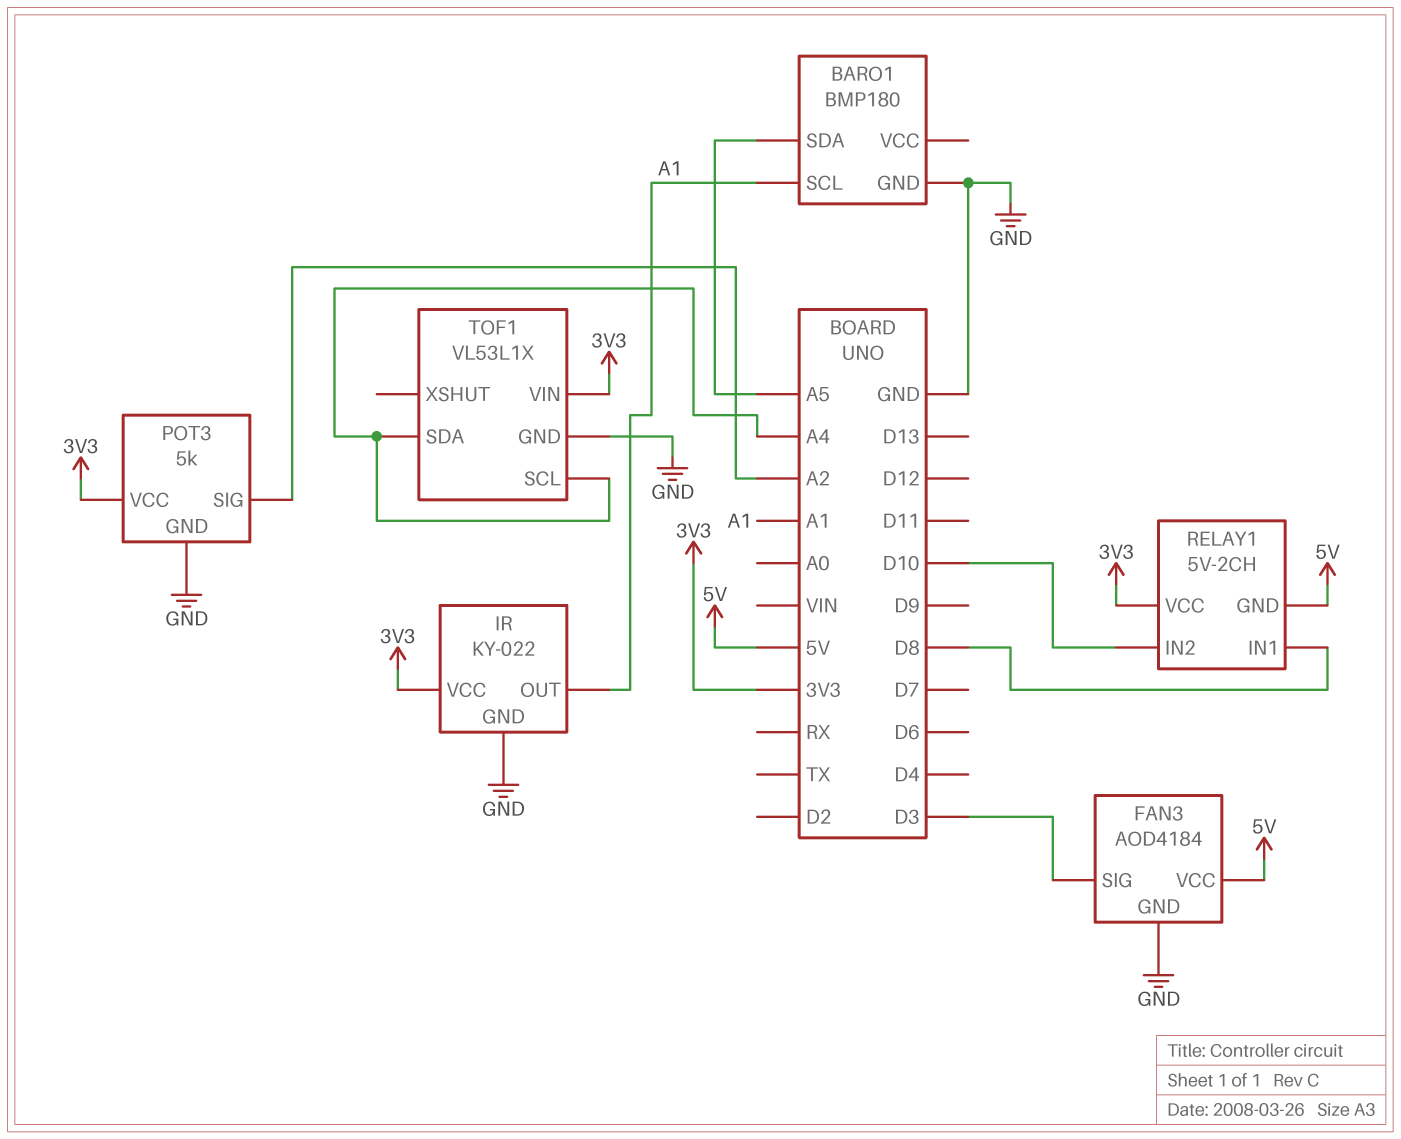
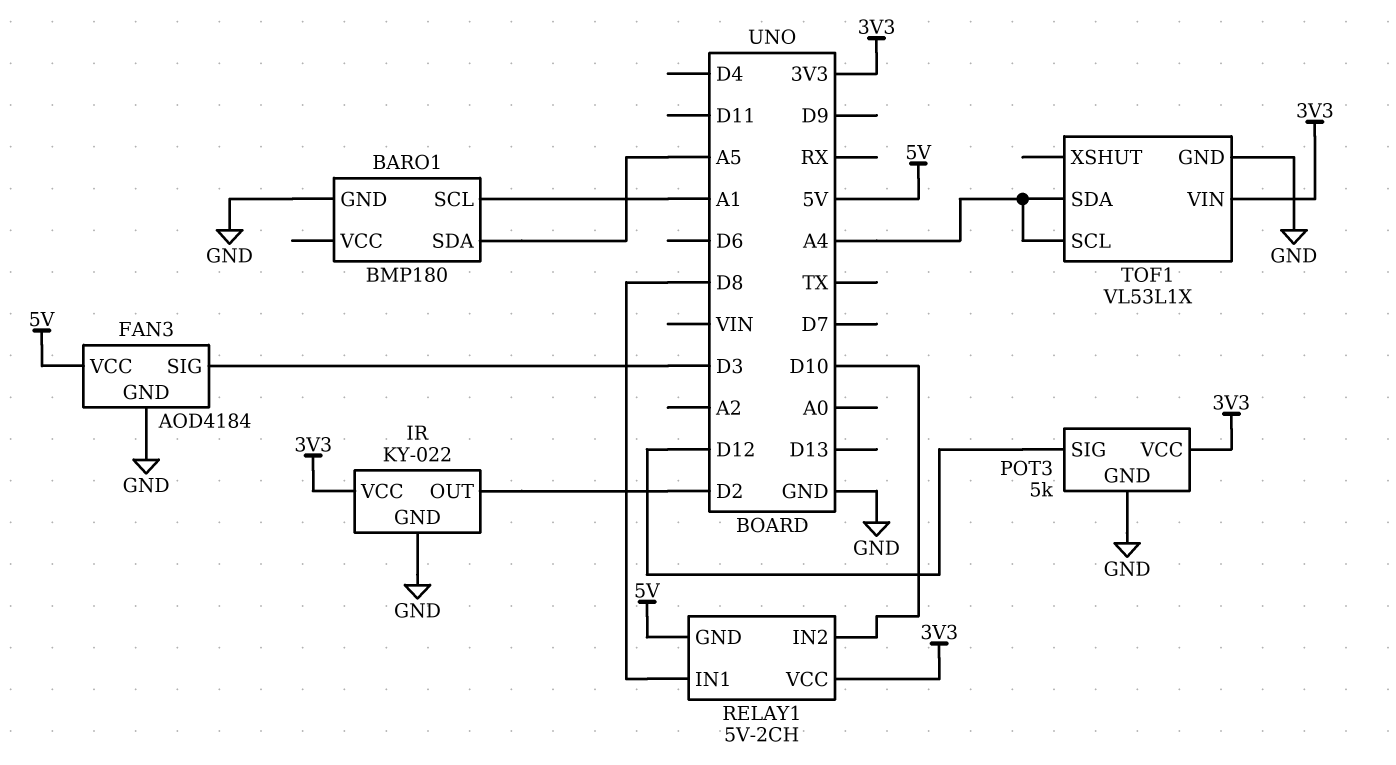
IR pin OUT: A1 -> D2
POT3 pin SIG: A2 -> D12

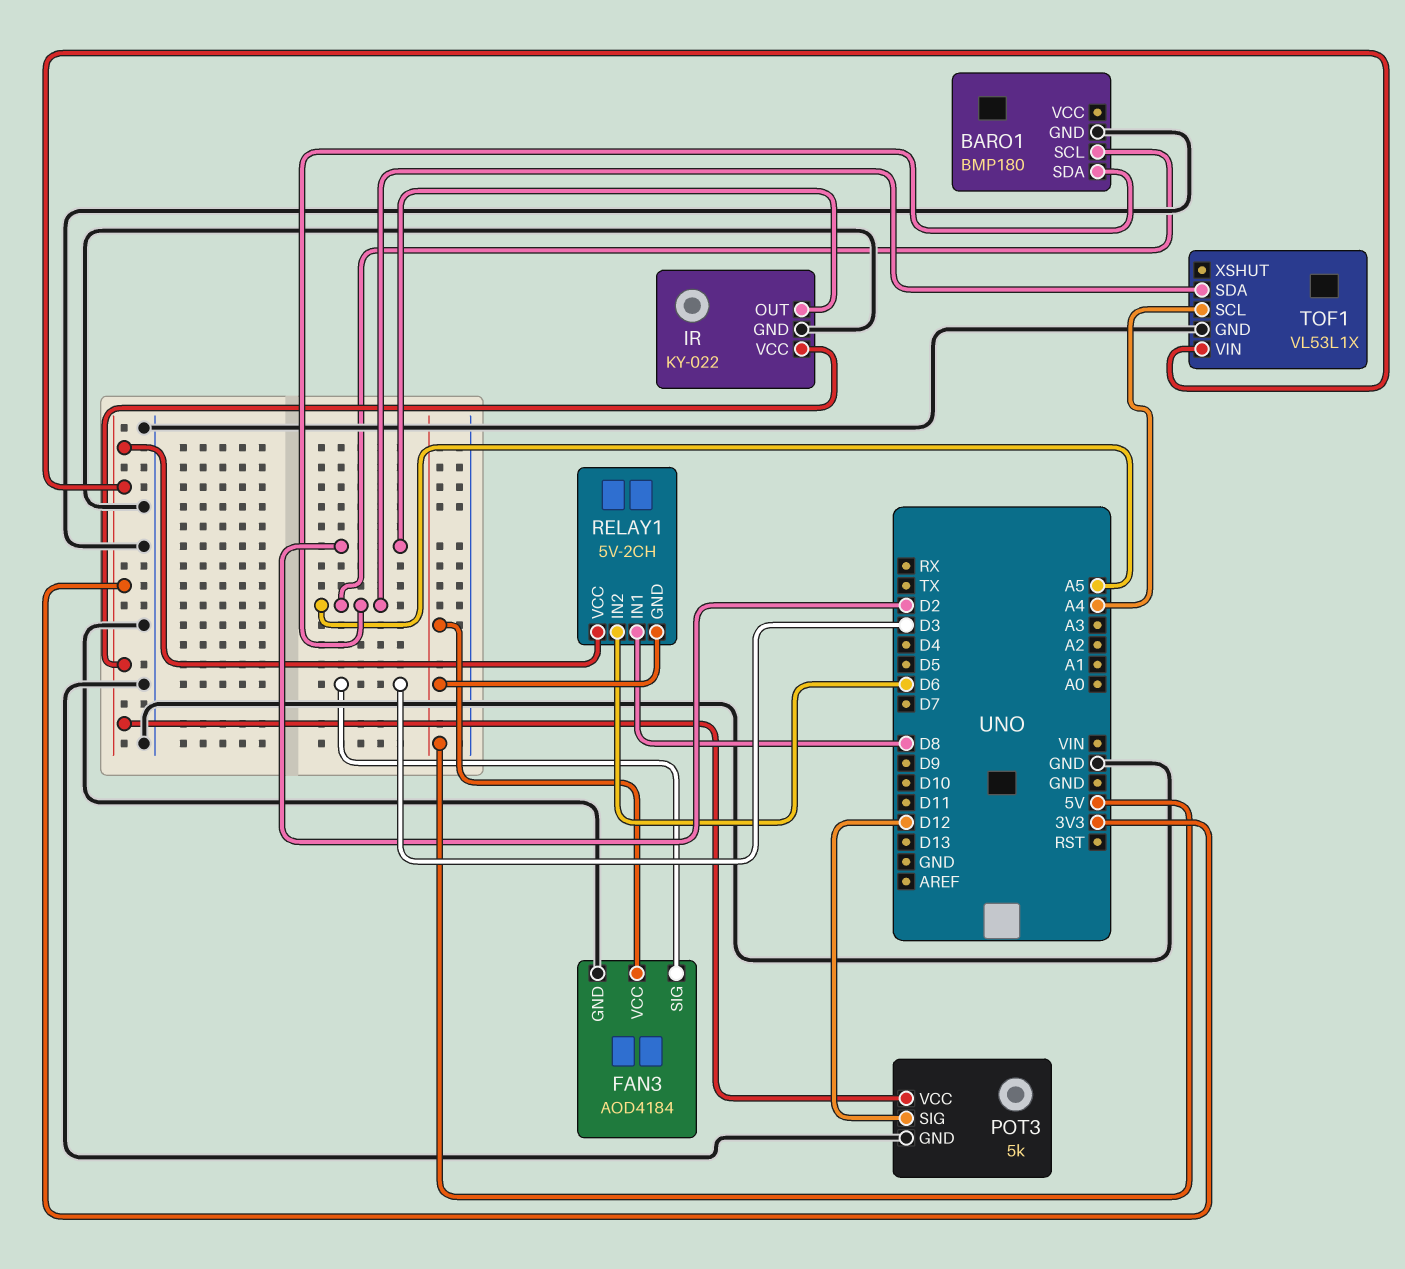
BARO1 pin SCL: A1 -> A5
RELAY1 pin IN2: D10 -> D6
TOF1 pin SDA: A4 -> A5

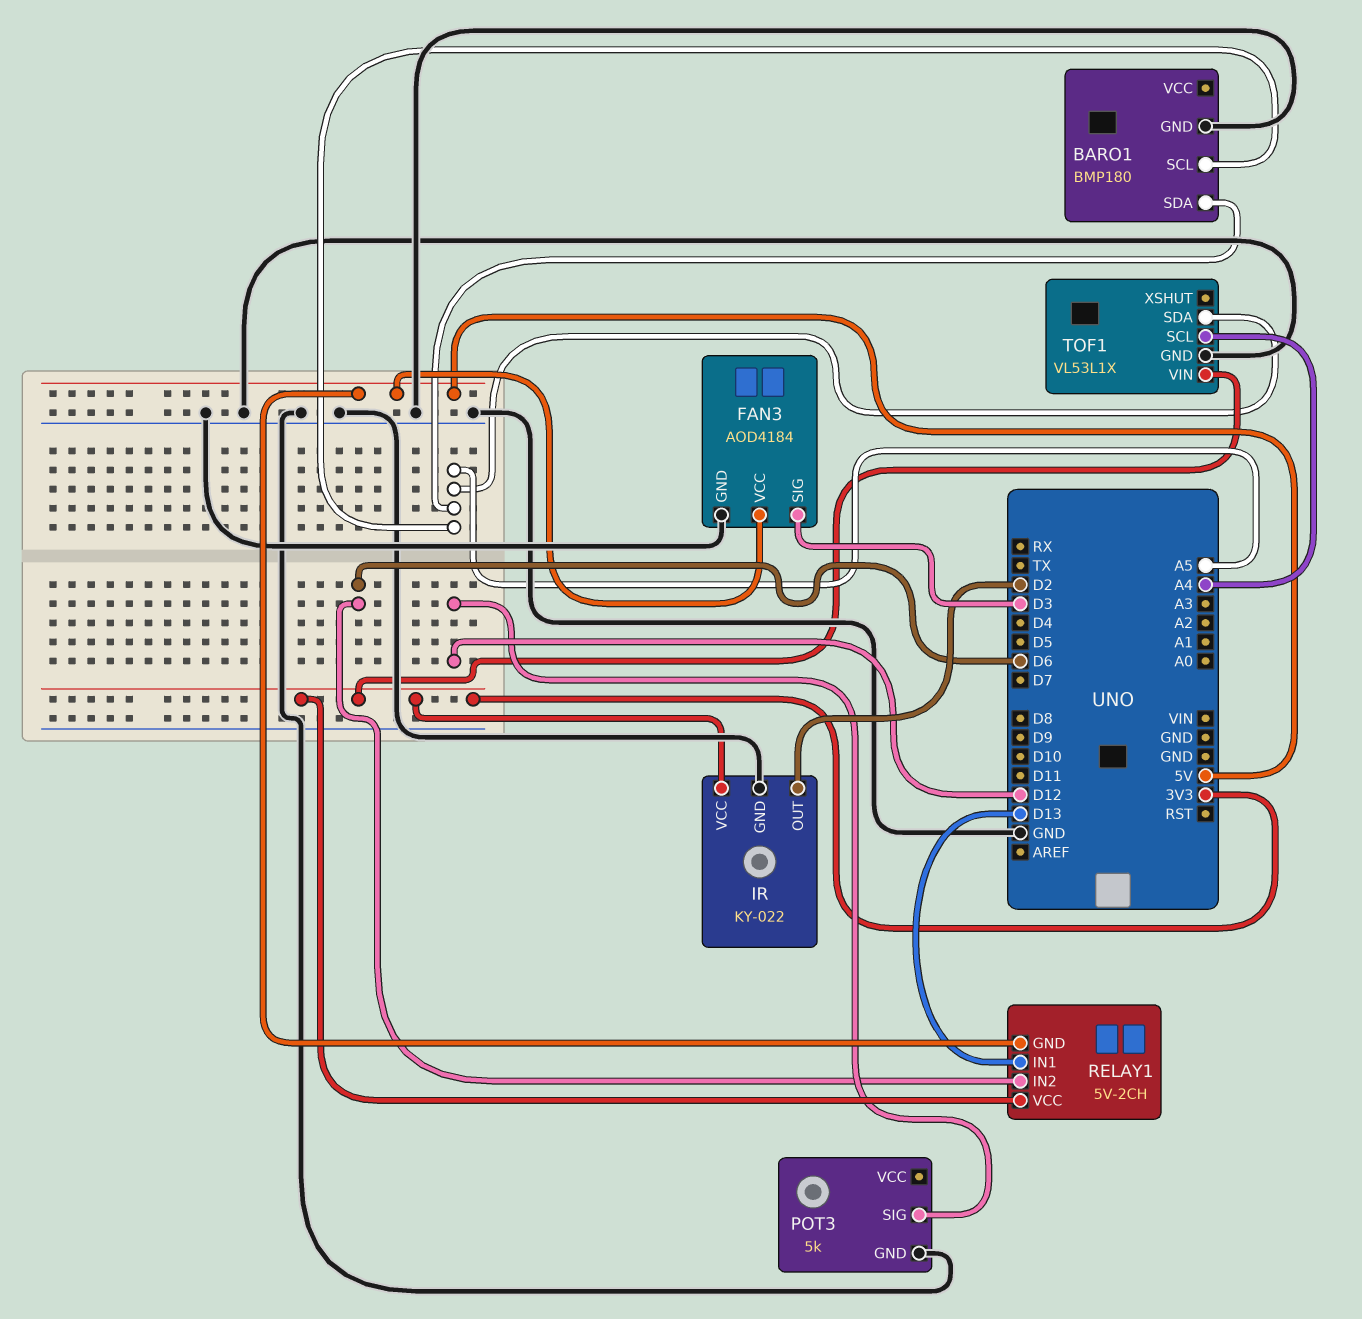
POT3 pin VCC: 3V3 -> none
RELAY1 pin IN1: D8 -> D13

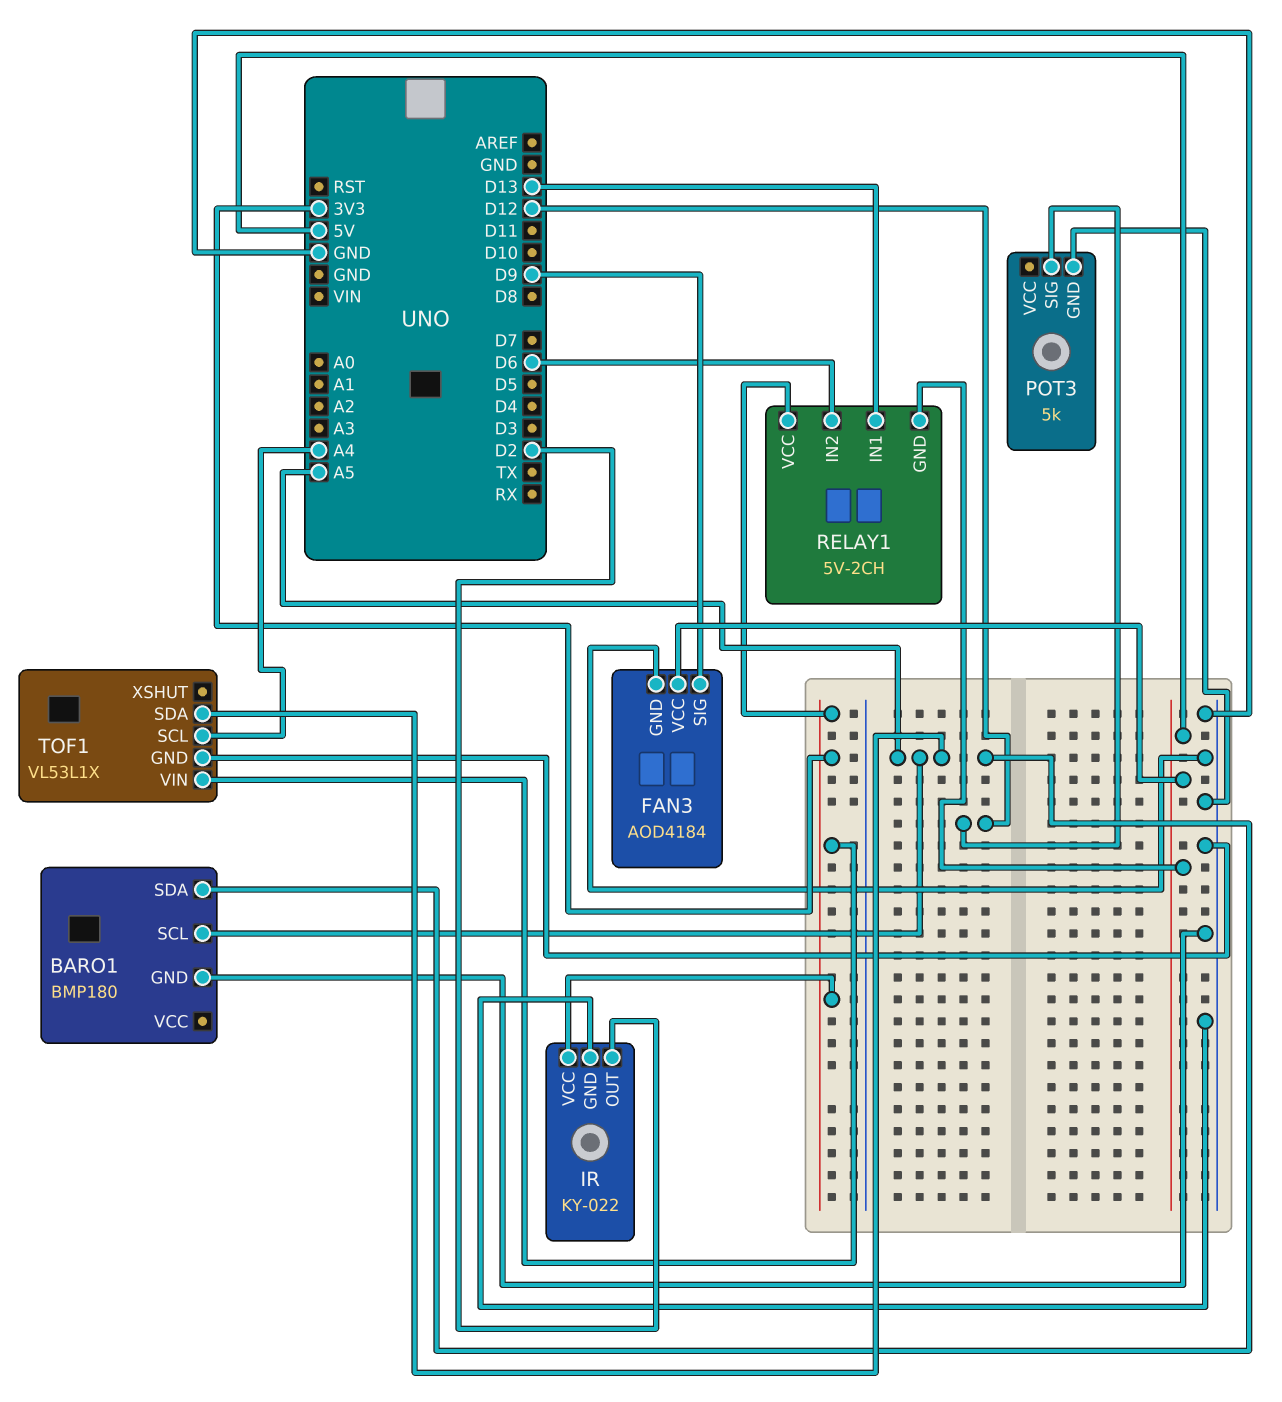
FAN3 pin SIG: D3 -> D9

